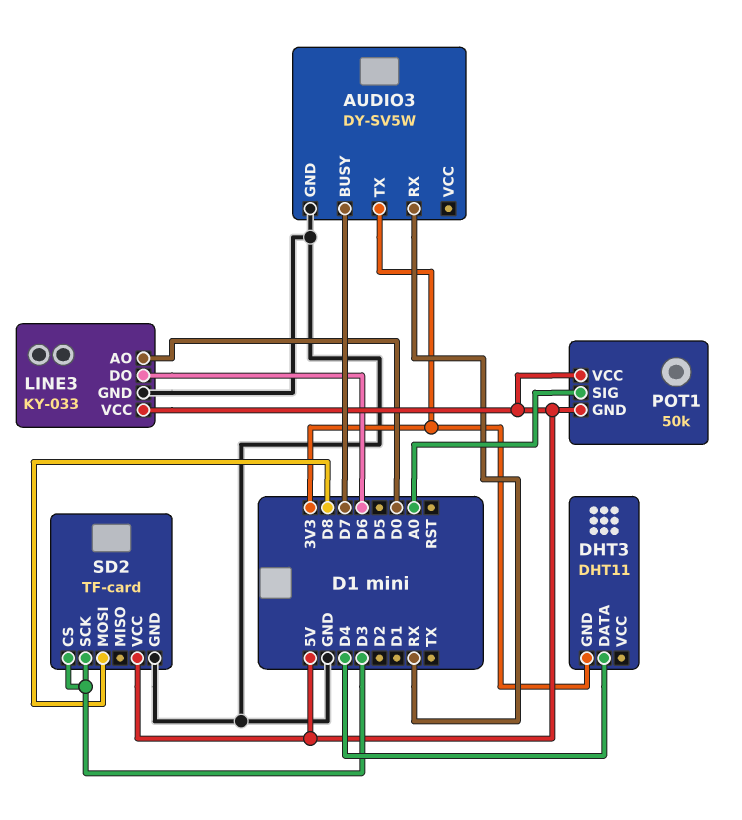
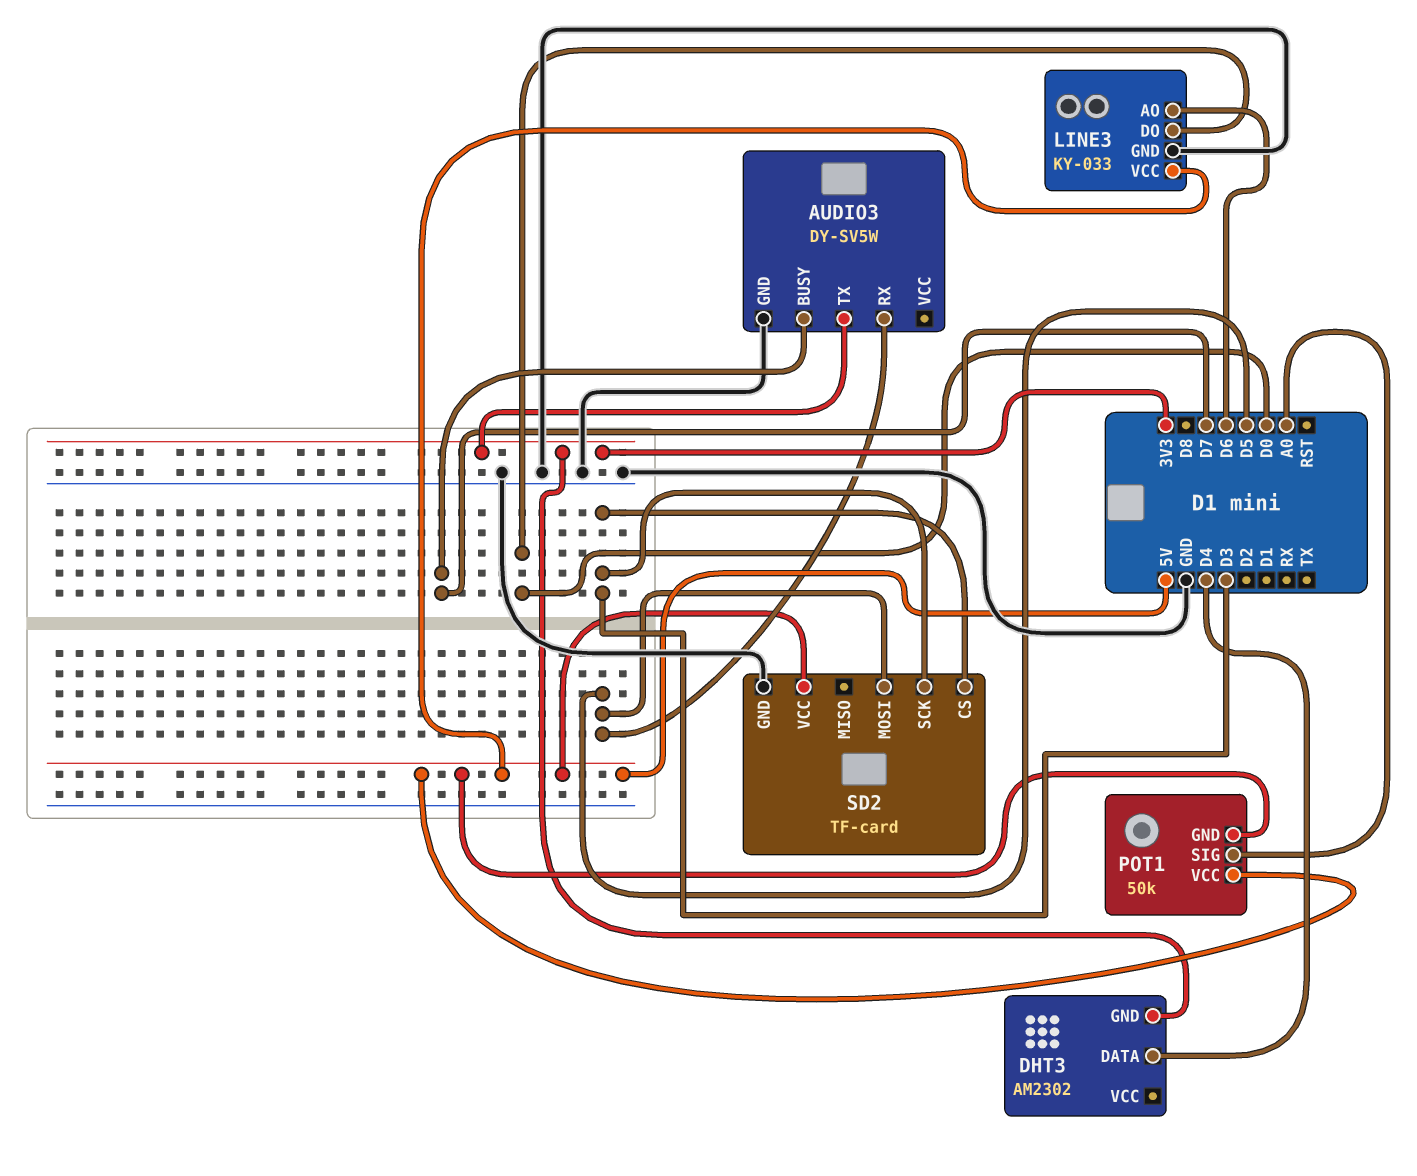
AUDIO3 pin RX: RX -> D5
DHT3: DHT11 -> AM2302
LINE3 pin AO: D0 -> D6
LINE3 pin DO: D6 -> D0
SD2 pin MOSI: D8 -> D5

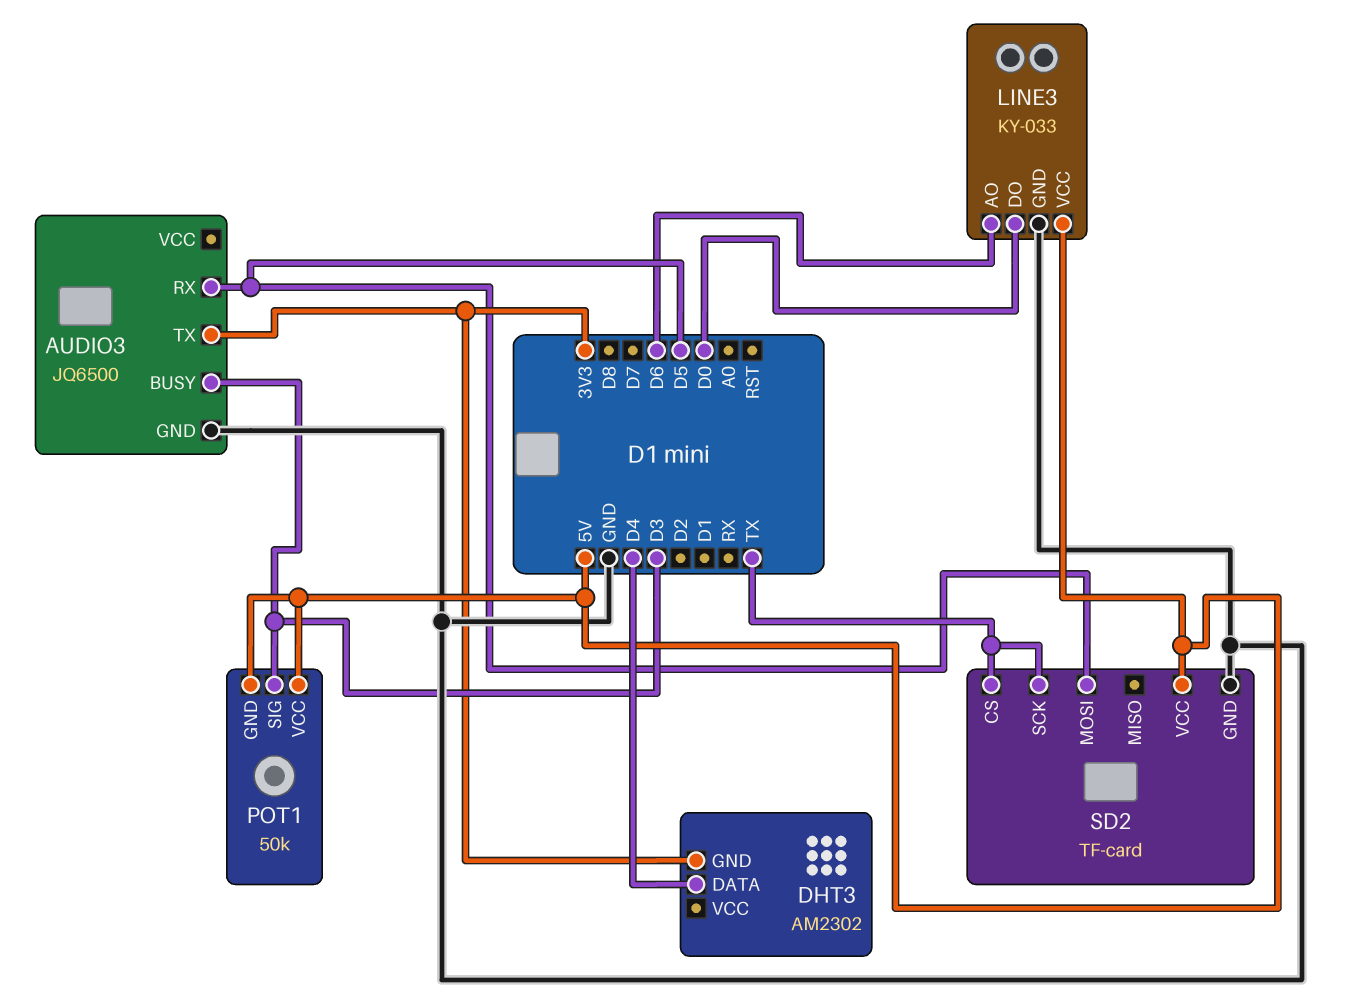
AUDIO3: DY-SV5W -> JQ6500
AUDIO3 pin BUSY: D7 -> D3
POT1 pin SIG: A0 -> D3
SD2 pin CS: D3 -> TX
SD2 pin SCK: D3 -> TX

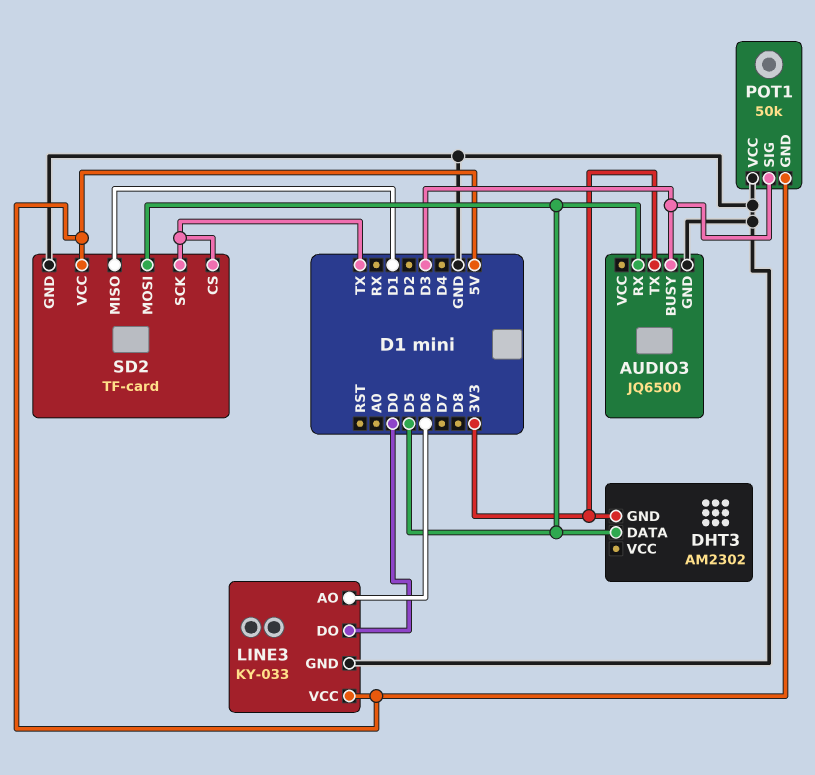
DHT3 pin DATA: D4 -> D5
POT1 pin VCC: 5V -> GND
SD2 pin MISO: none -> D1

